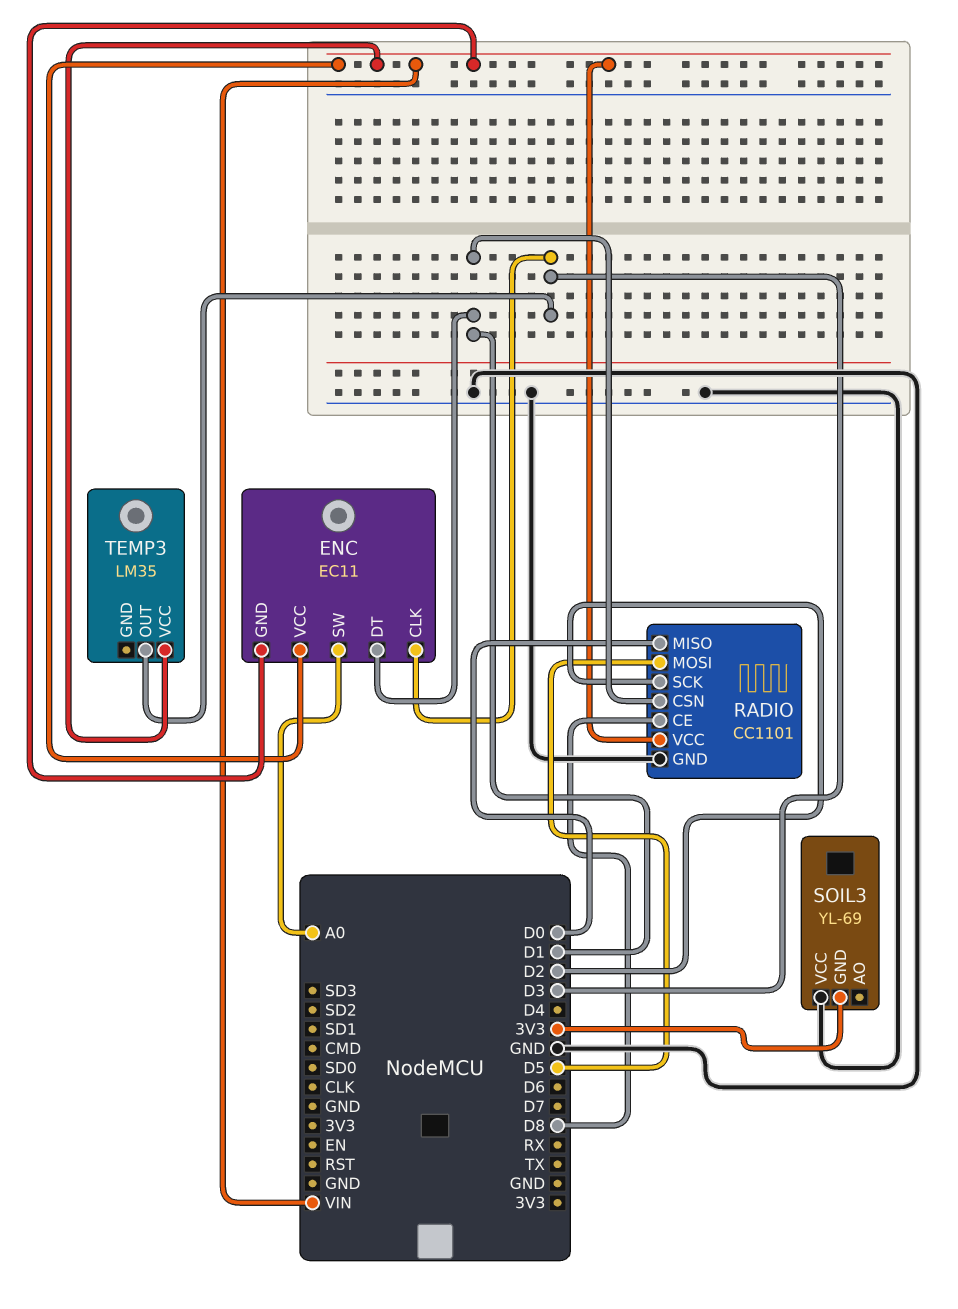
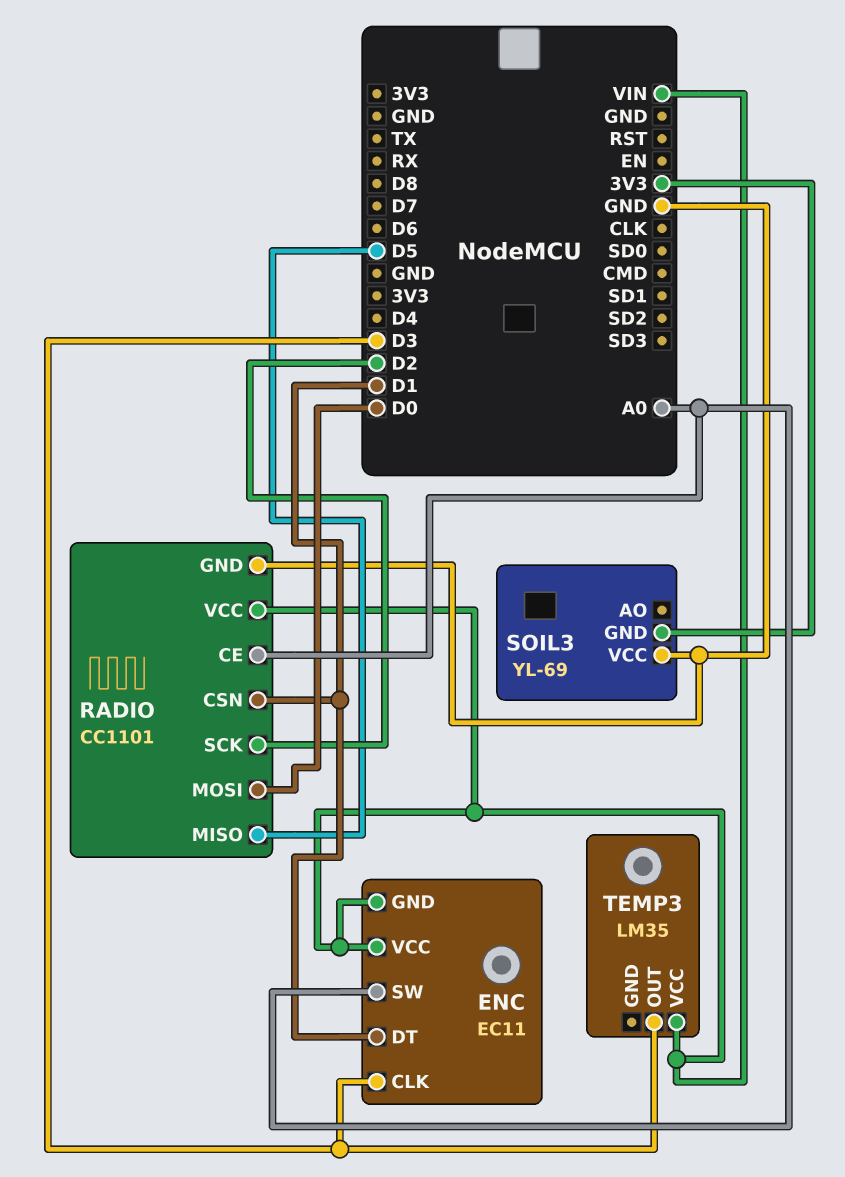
RADIO pin CE: D8 -> A0
RADIO pin MISO: D0 -> D5
RADIO pin MOSI: D5 -> D0

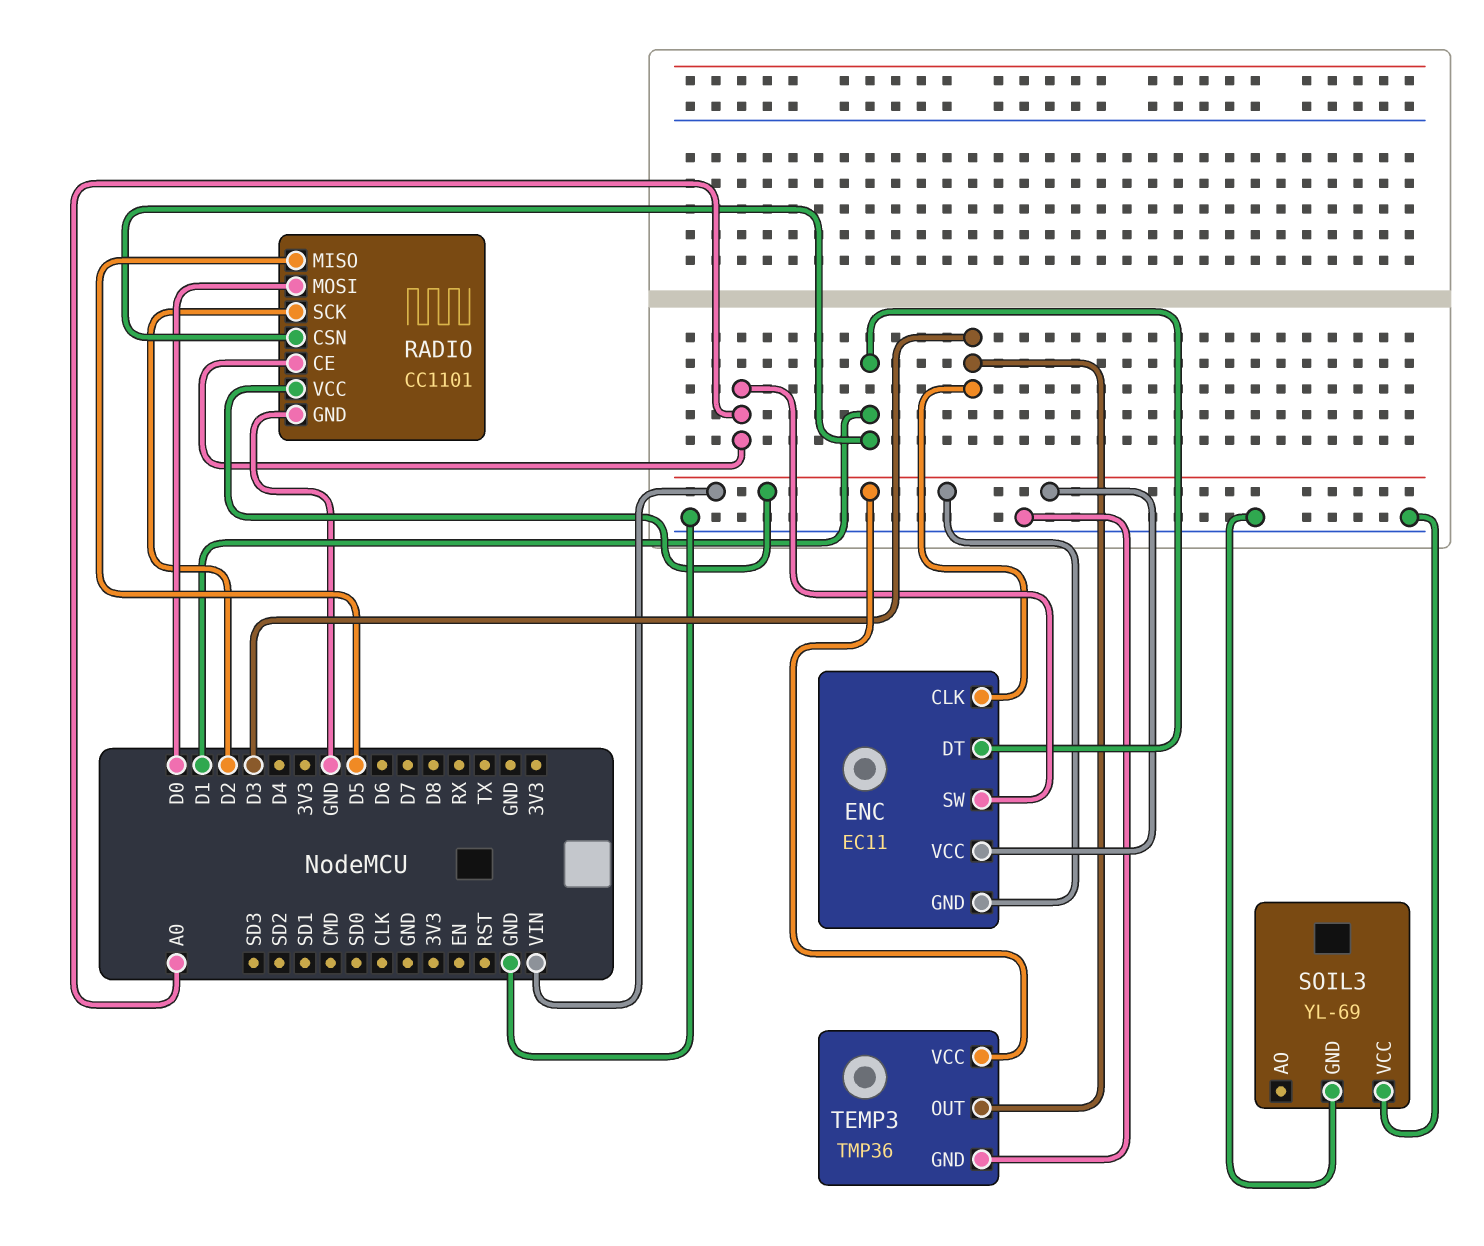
SOIL3 pin GND: 3V3 -> GND
TEMP3: LM35 -> TMP36
TEMP3 pin GND: none -> GND

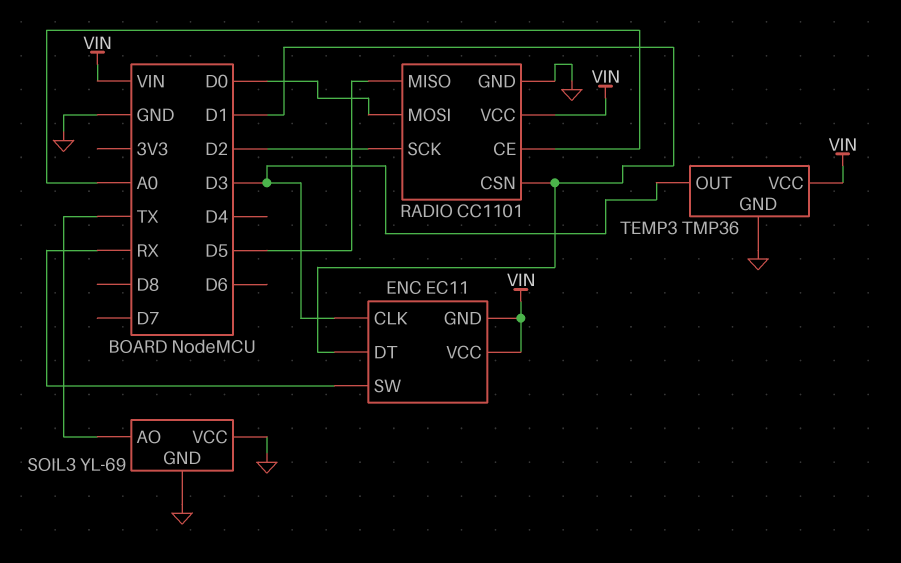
ENC pin SW: A0 -> RX
SOIL3 pin AO: none -> TX

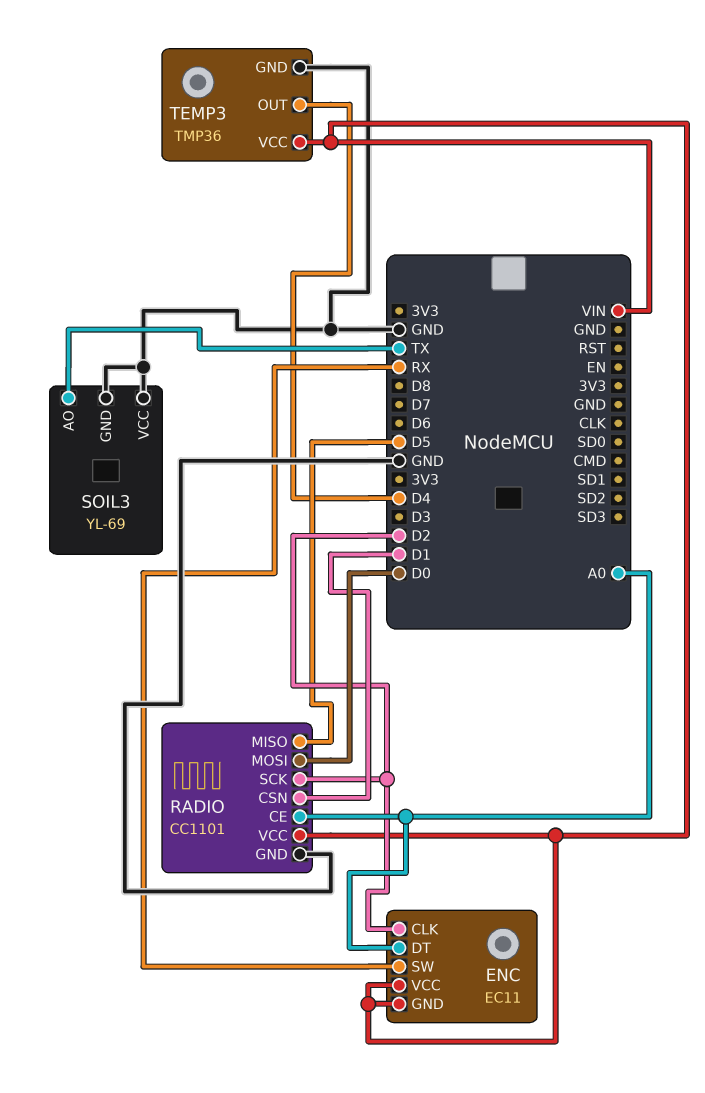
ENC pin CLK: D3 -> D2
ENC pin DT: D1 -> A0
TEMP3 pin OUT: D3 -> D4

